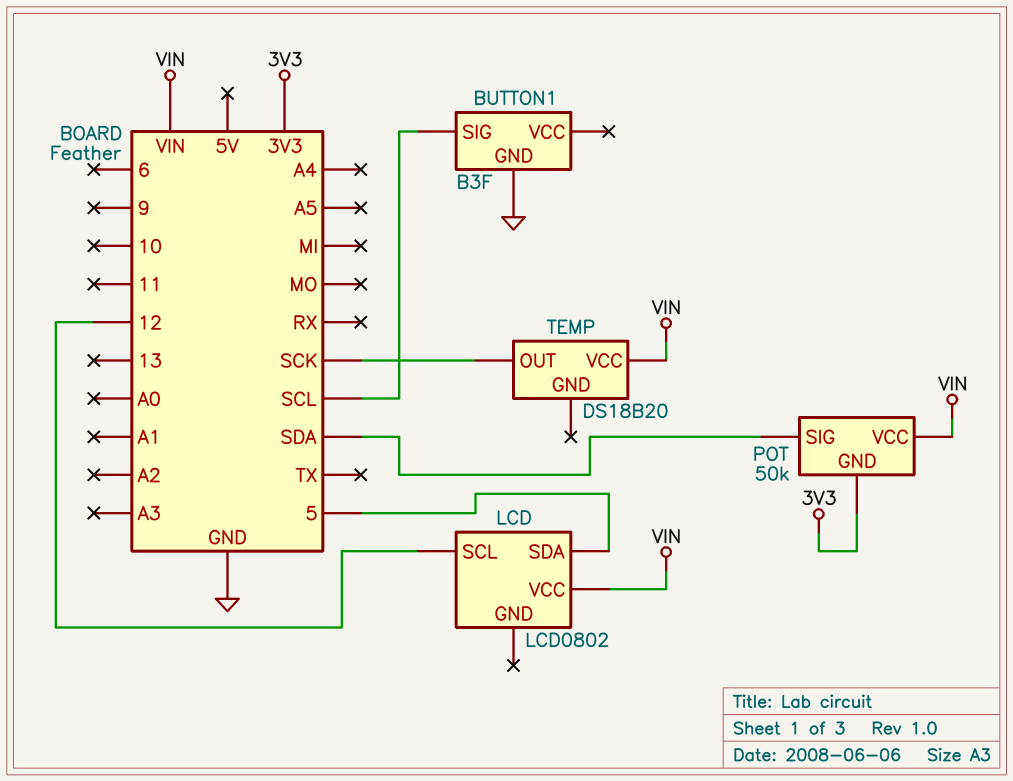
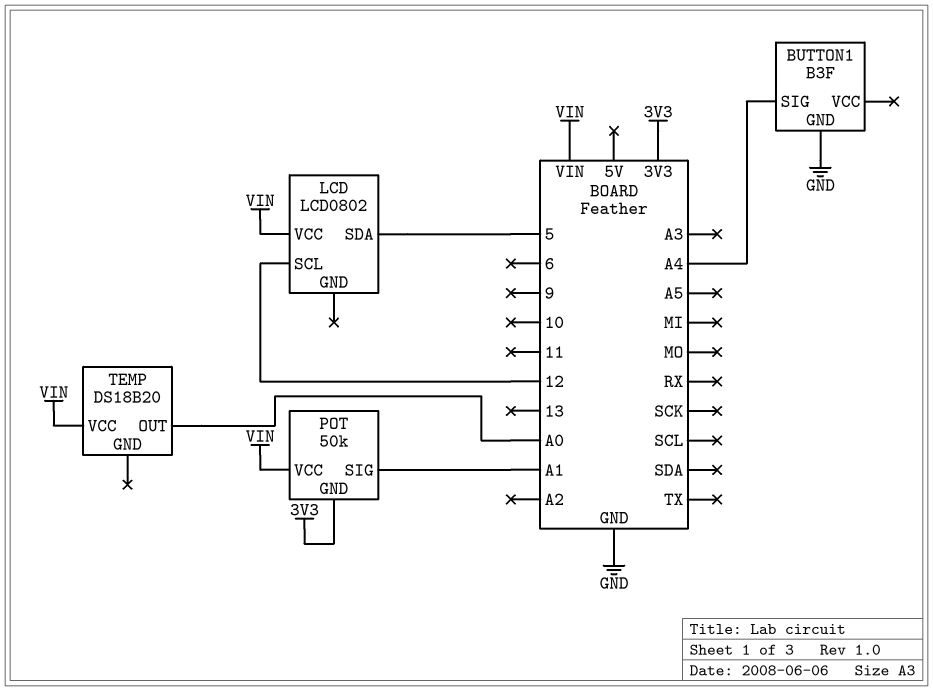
BUTTON1 pin SIG: SCL -> A4
POT pin SIG: SDA -> A1
TEMP pin OUT: SCK -> A0

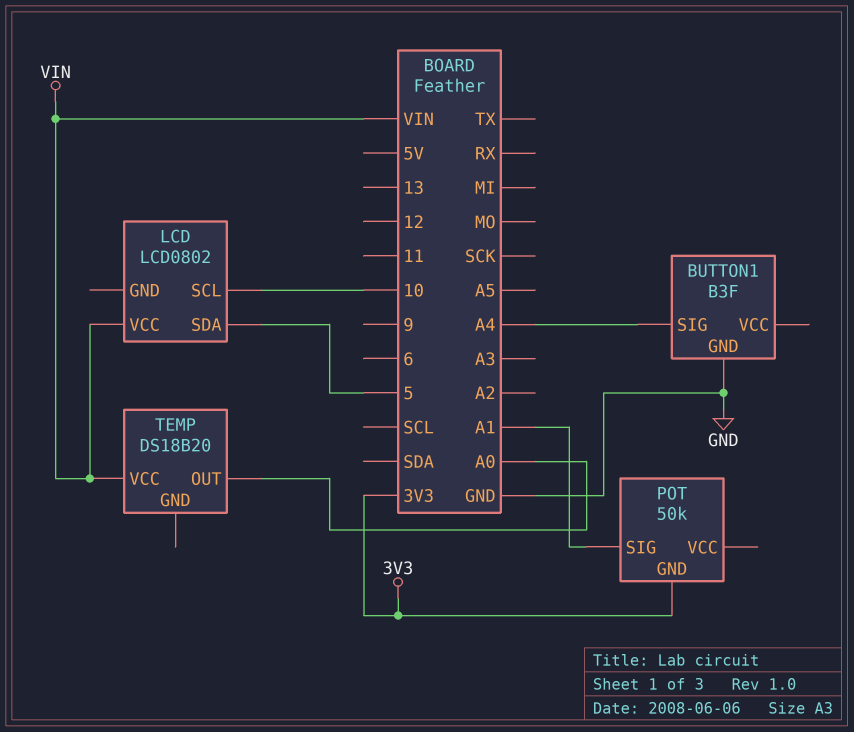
LCD pin SCL: 12 -> 10
POT pin VCC: VIN -> none

